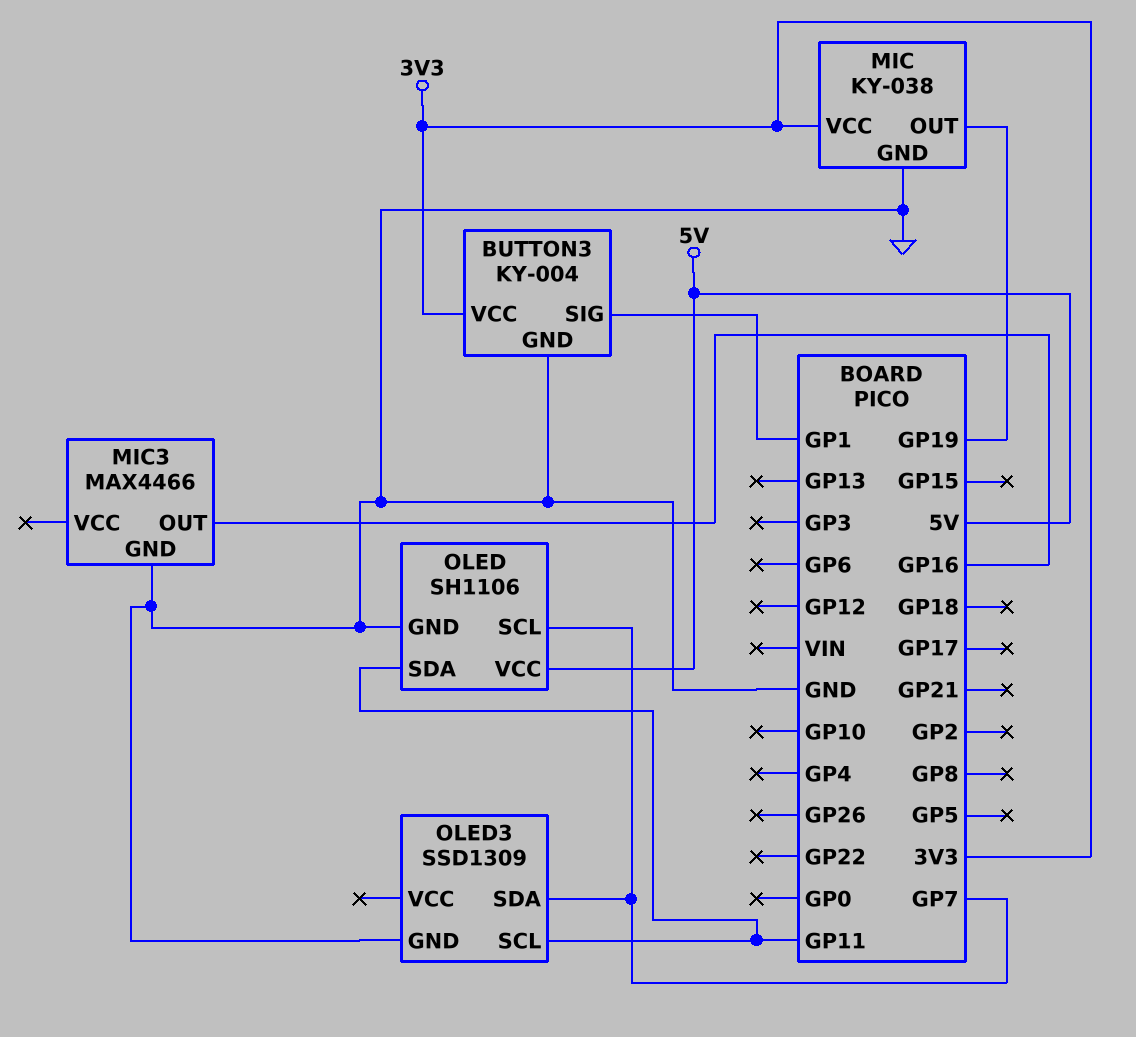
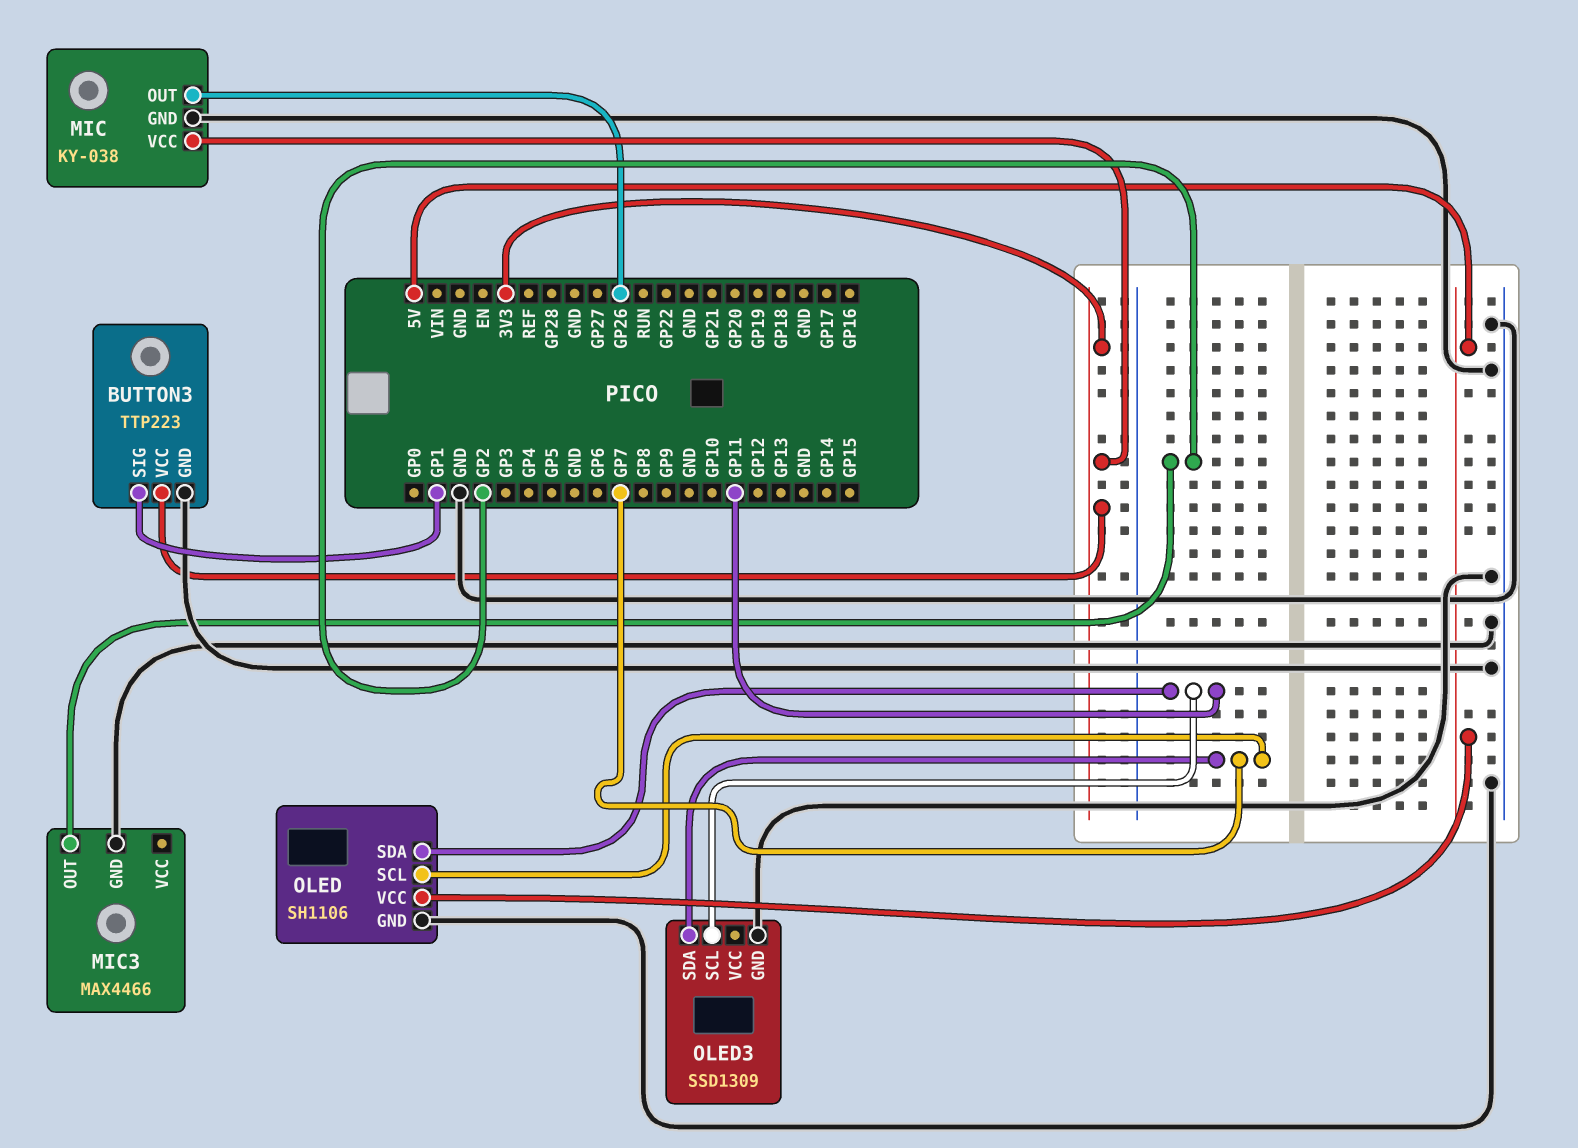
BUTTON3: KY-004 -> TTP223
MIC pin OUT: GP19 -> GP26
MIC3 pin OUT: GP16 -> GP2

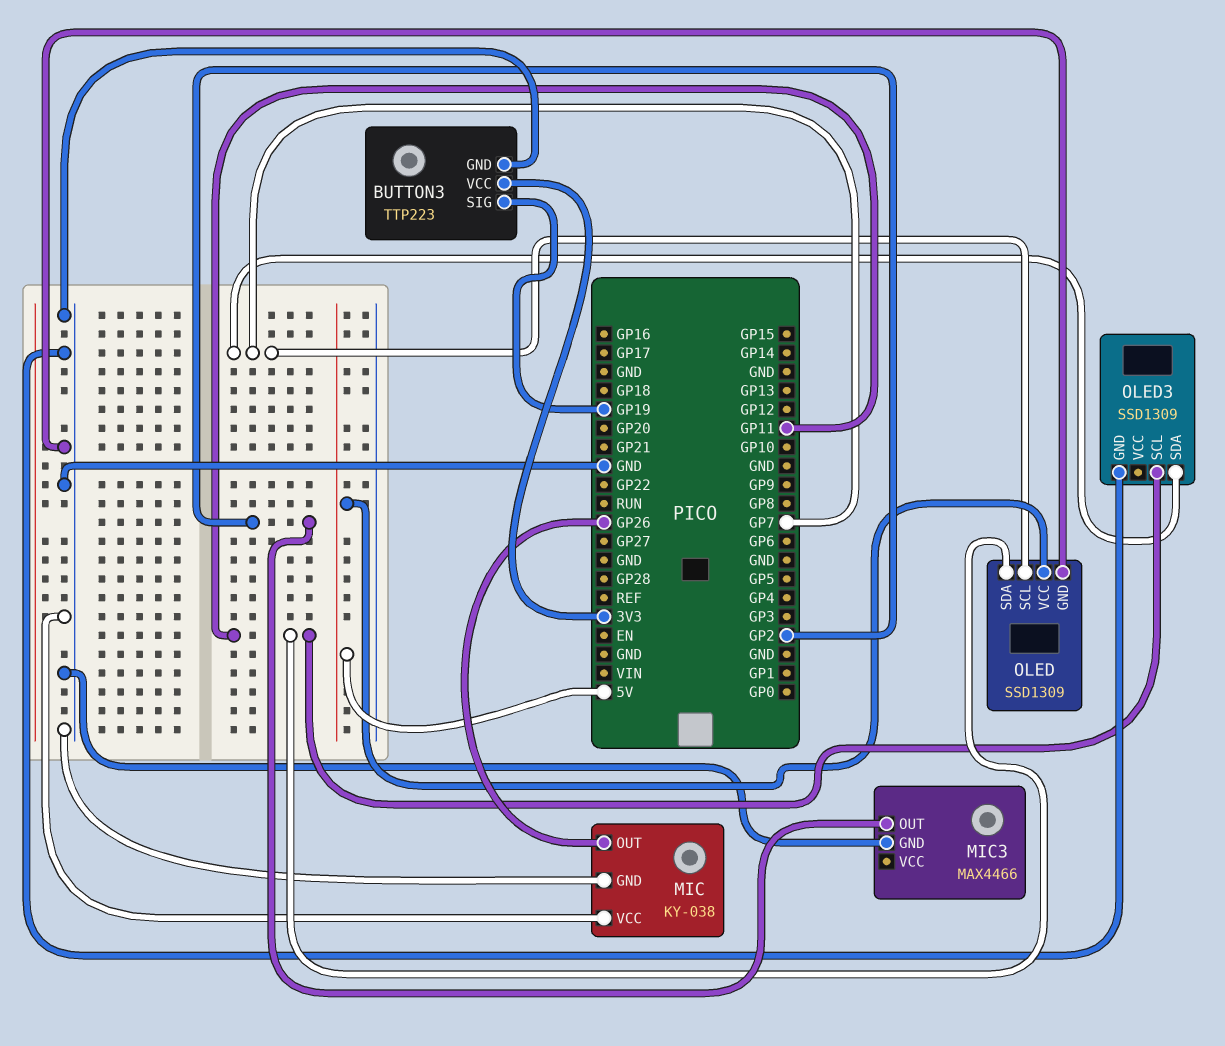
BUTTON3 pin SIG: GP1 -> GP19
MIC pin VCC: 3V3 -> GND
OLED: SH1106 -> SSD1309

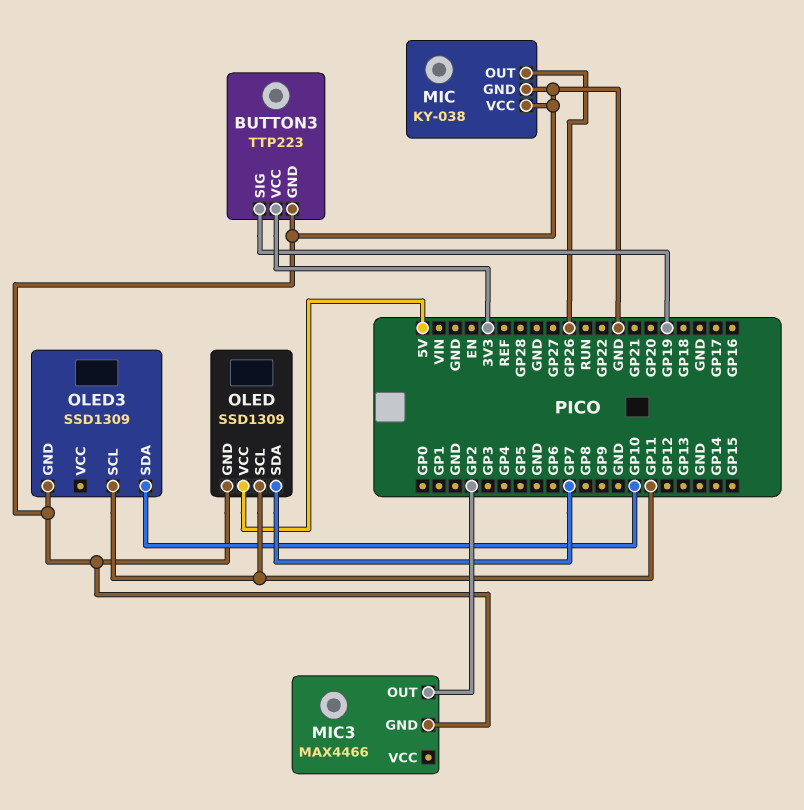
OLED pin SCL: GP7 -> GP11
OLED pin SDA: GP11 -> GP7
OLED3 pin SDA: GP7 -> GP10

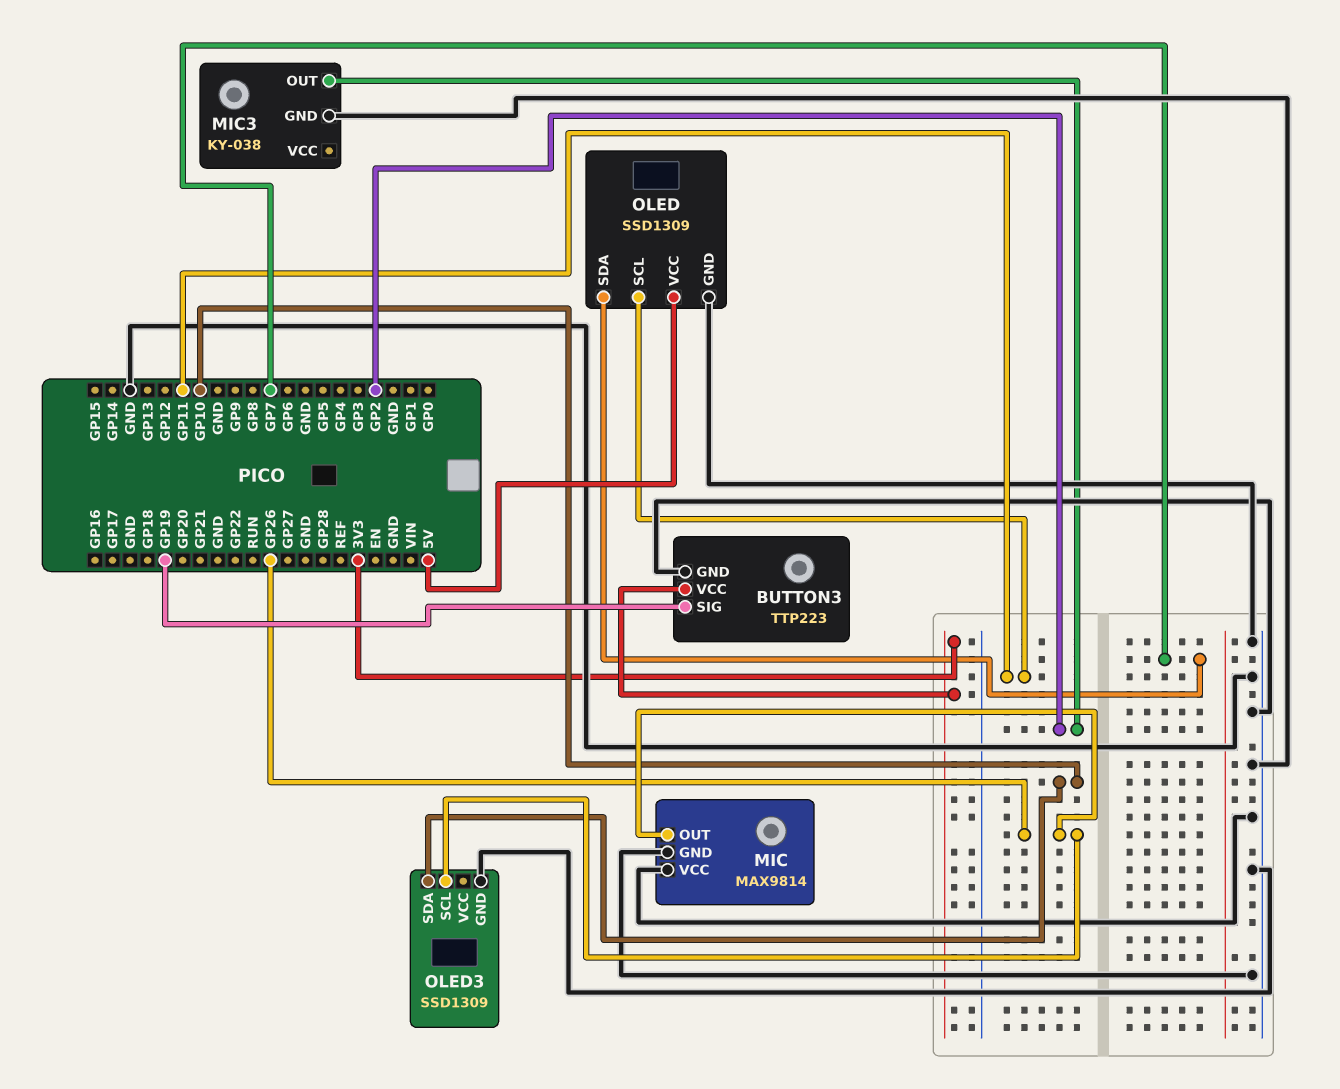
MIC: KY-038 -> MAX9814
MIC3: MAX4466 -> KY-038
OLED3 pin SCL: GP11 -> GP26

